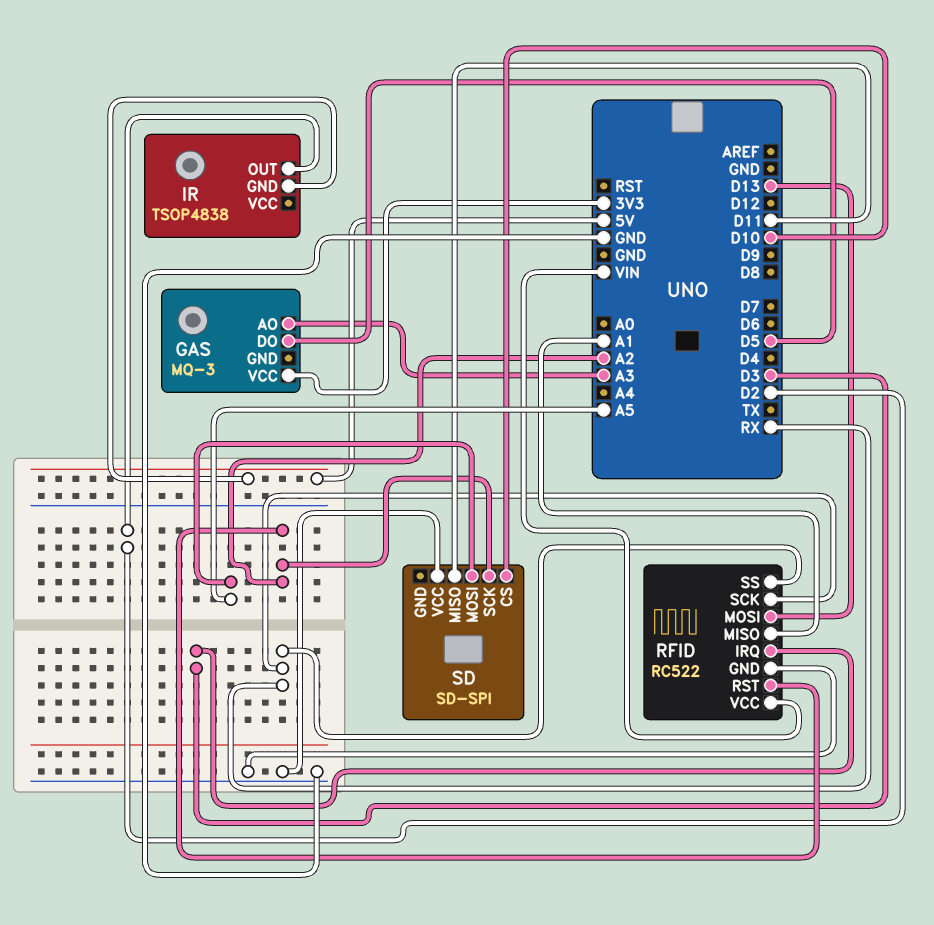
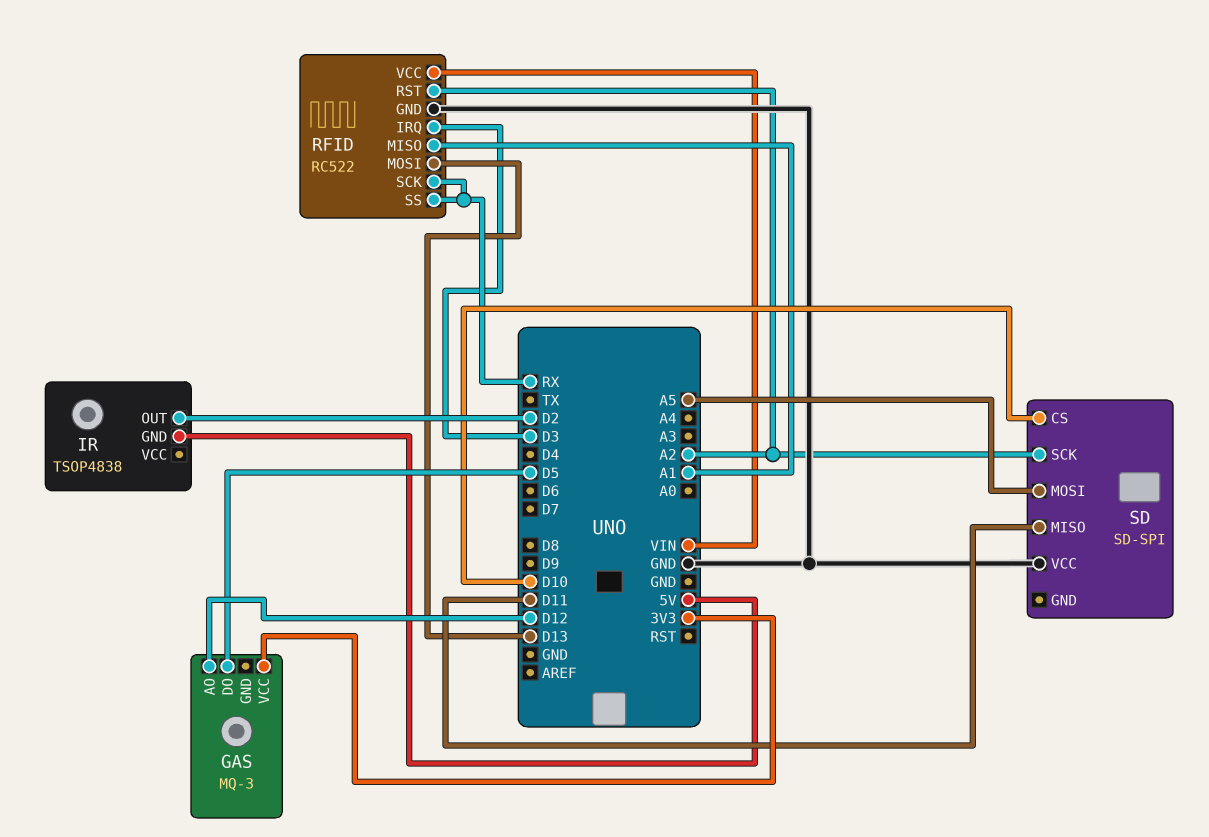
GAS pin AO: A3 -> D12

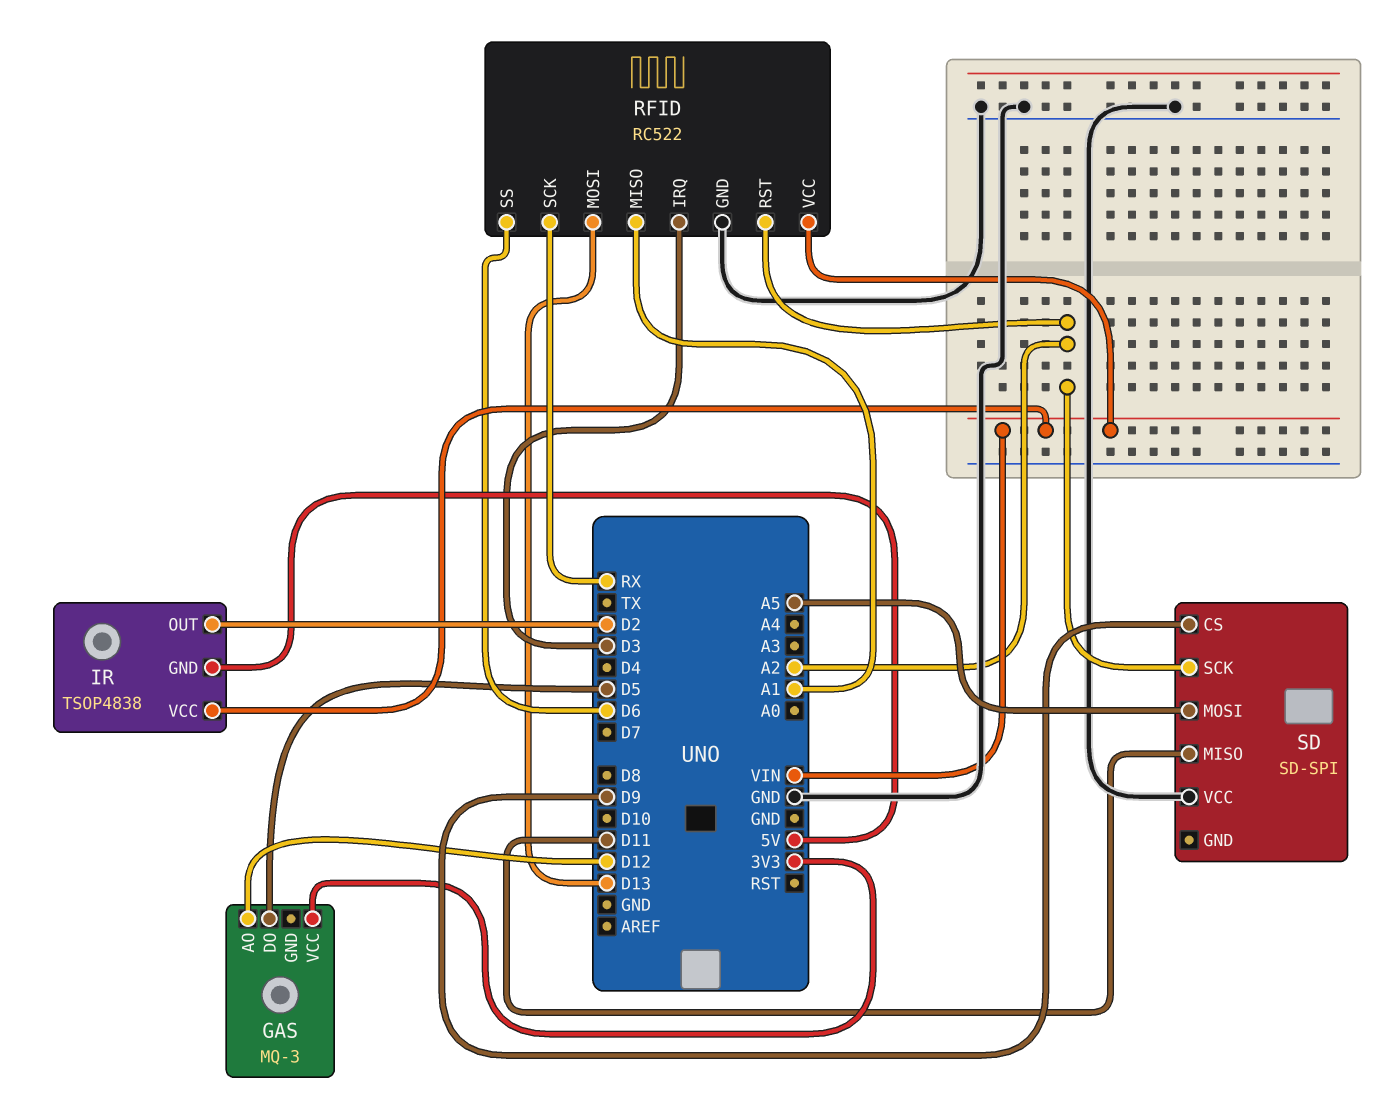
IR pin VCC: none -> VIN
RFID pin SS: RX -> D6
SD pin CS: D10 -> D9

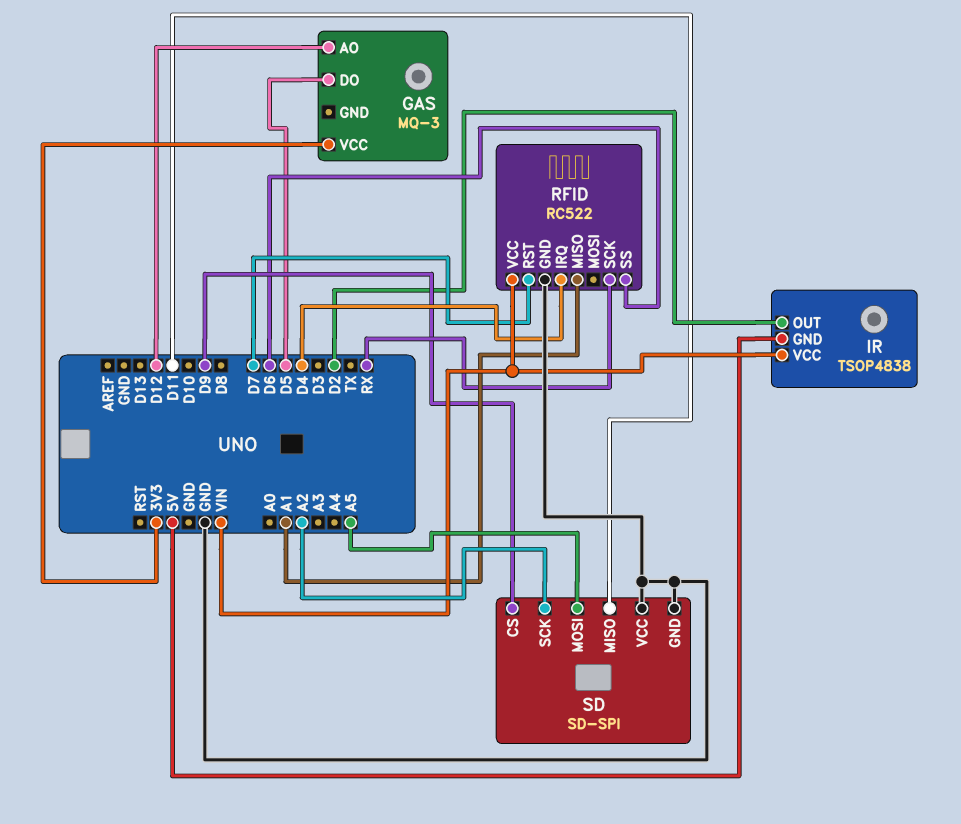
RFID pin IRQ: D3 -> D4
RFID pin MOSI: D13 -> none
RFID pin RST: A2 -> D7
SD pin GND: none -> GND

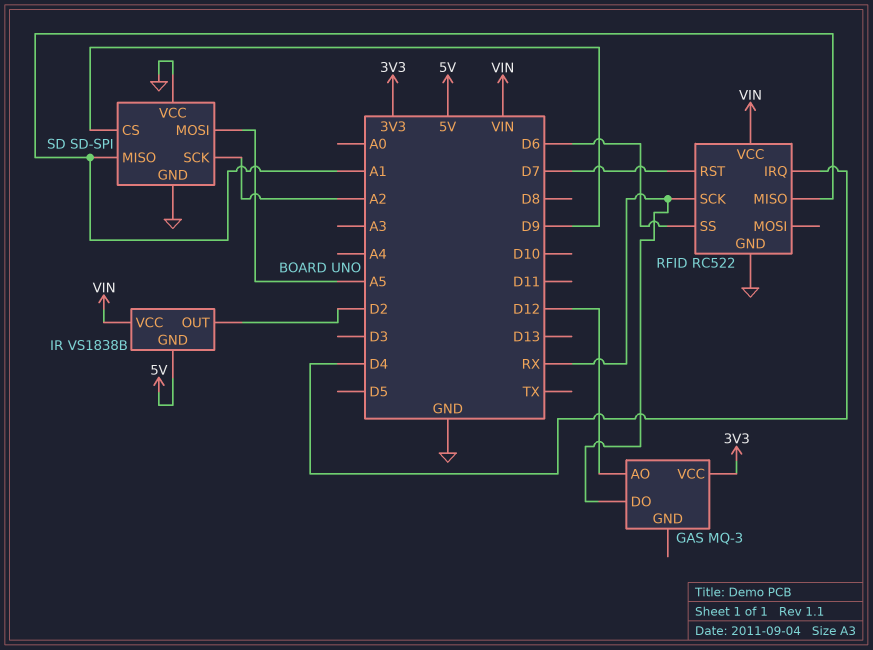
GAS pin DO: D5 -> RX
IR: TSOP4838 -> VS1838B
SD pin MISO: D11 -> A1

